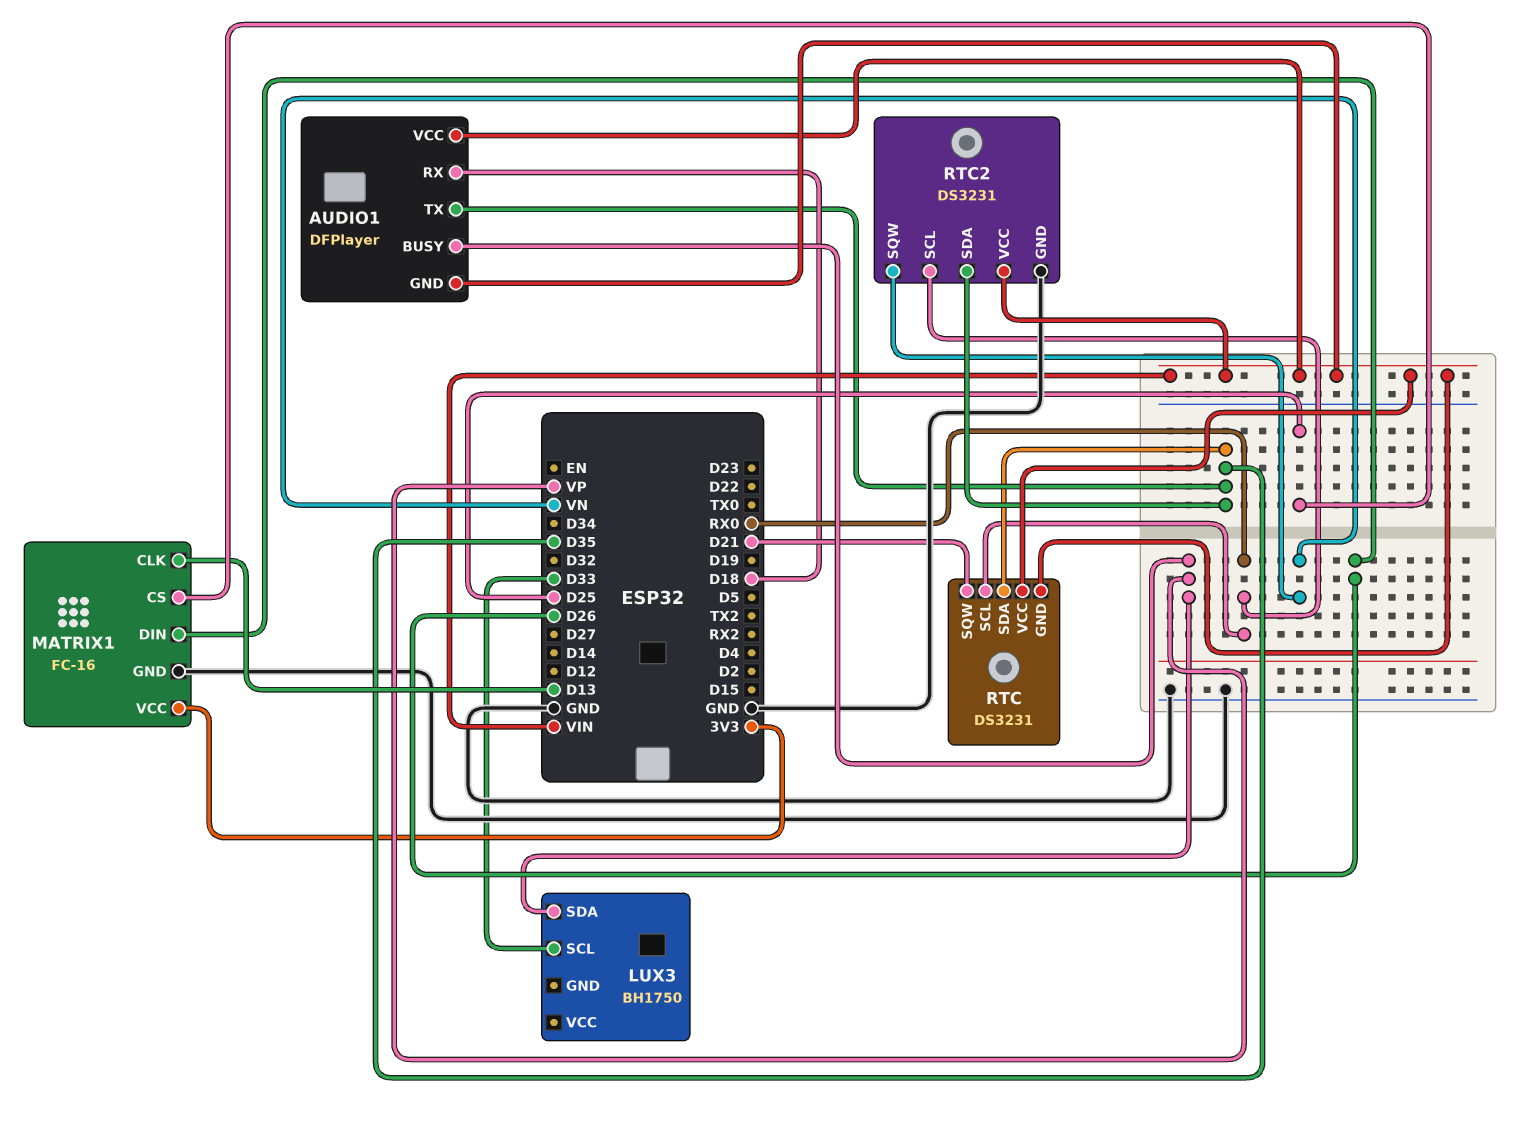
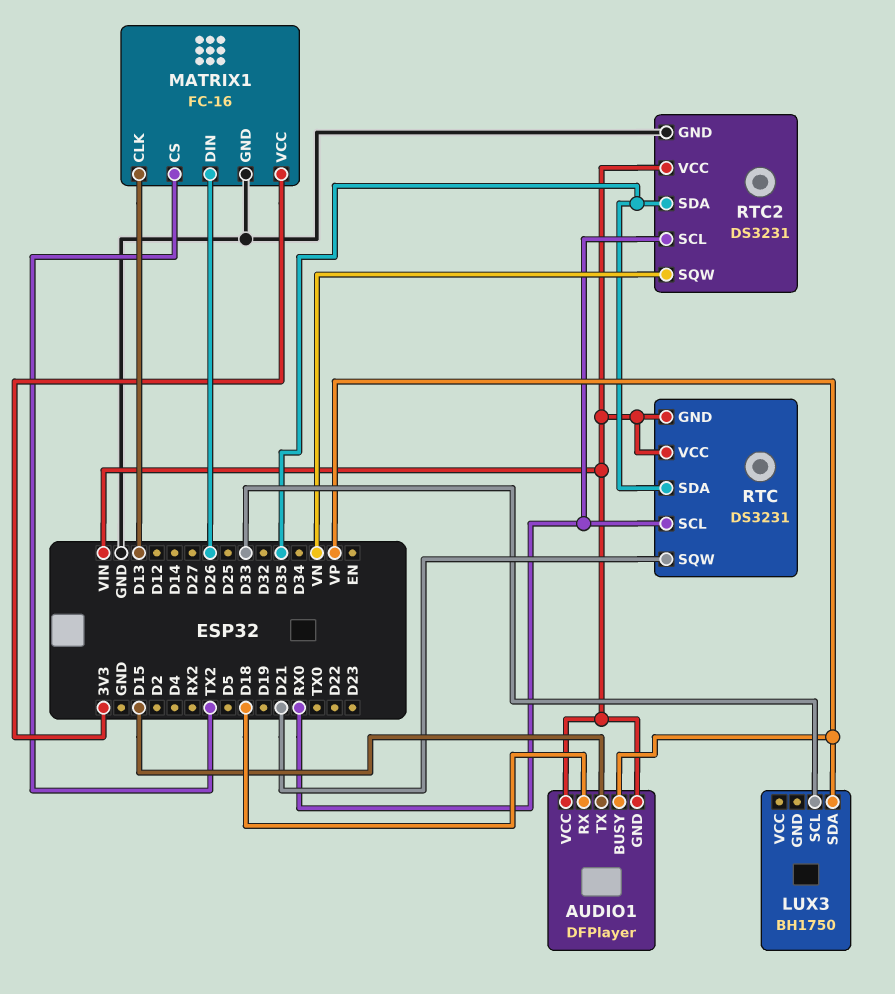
AUDIO1 pin TX: D35 -> D15
MATRIX1 pin CS: D25 -> TX2

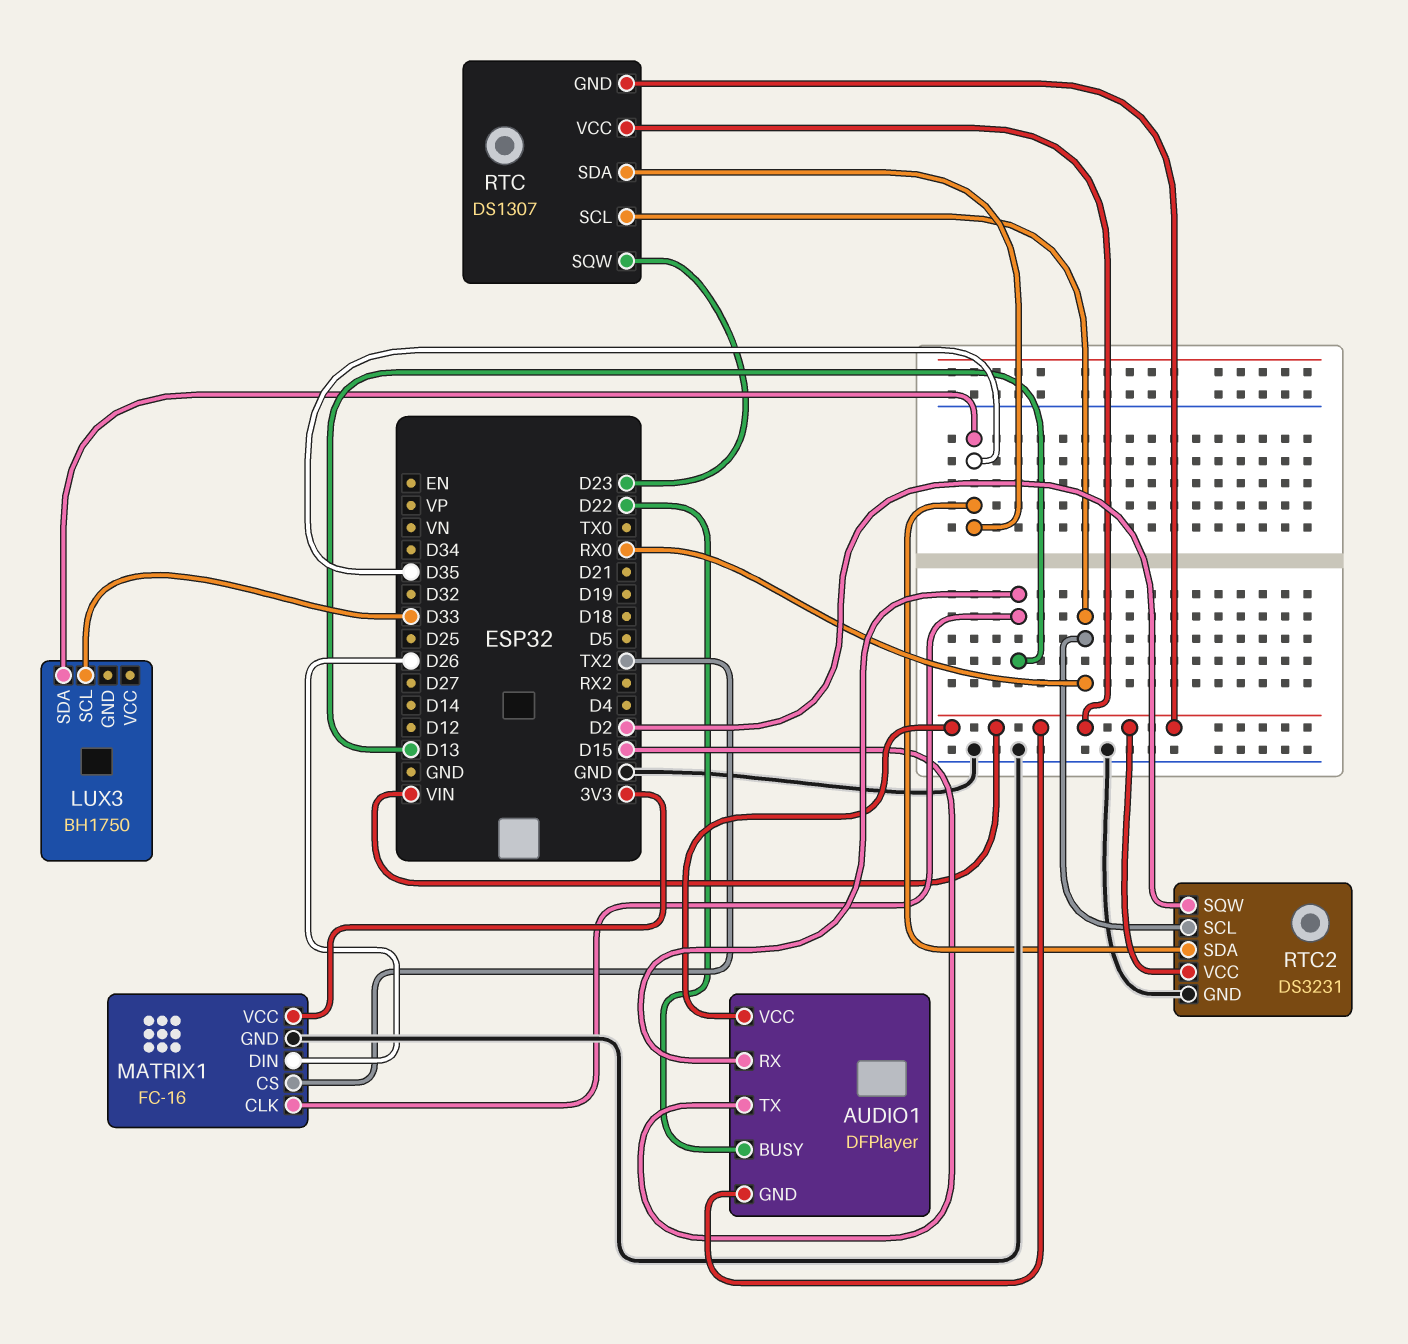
AUDIO1 pin BUSY: VP -> D22
AUDIO1 pin RX: D18 -> D13
LUX3 pin SDA: VP -> D35
RTC: DS3231 -> DS1307
RTC pin SQW: D21 -> D23
RTC2 pin SQW: VN -> D2

